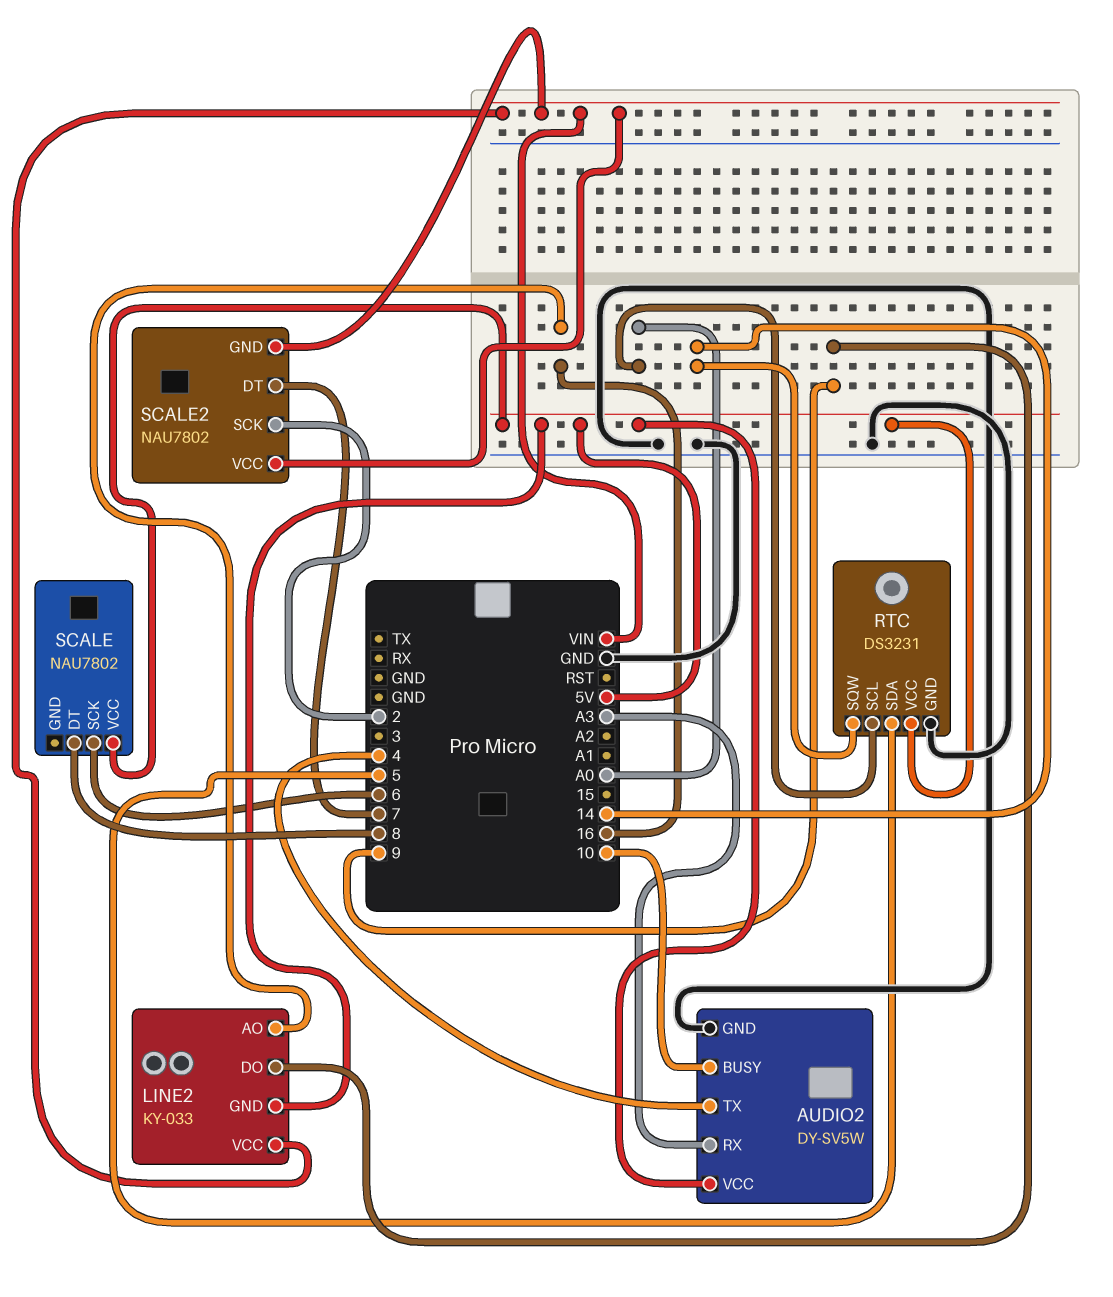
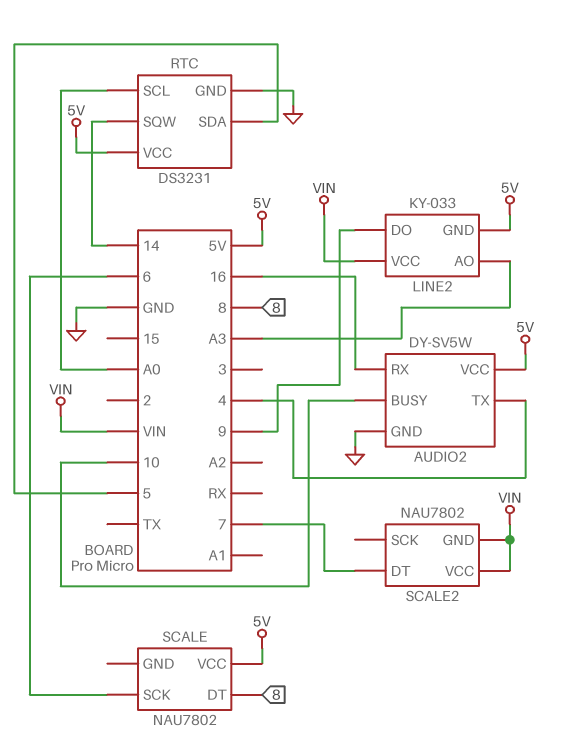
AUDIO2 pin RX: A3 -> 16
LINE2 pin AO: 16 -> A3
SCALE2 pin SCK: 2 -> none

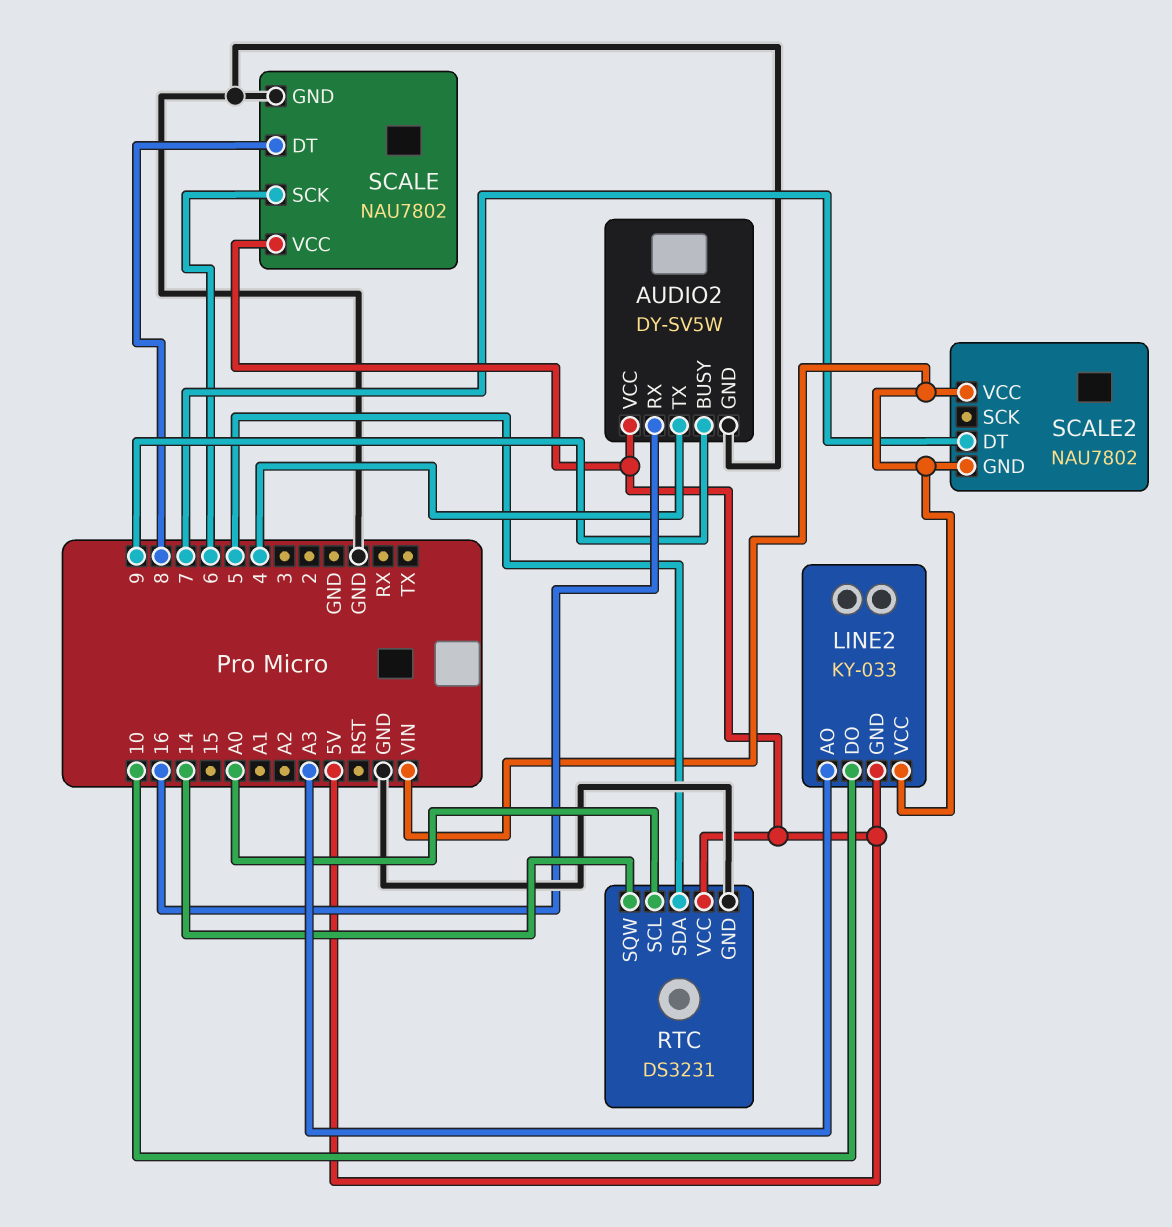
AUDIO2 pin BUSY: 10 -> 9
LINE2 pin DO: 9 -> 10
SCALE pin GND: none -> GND

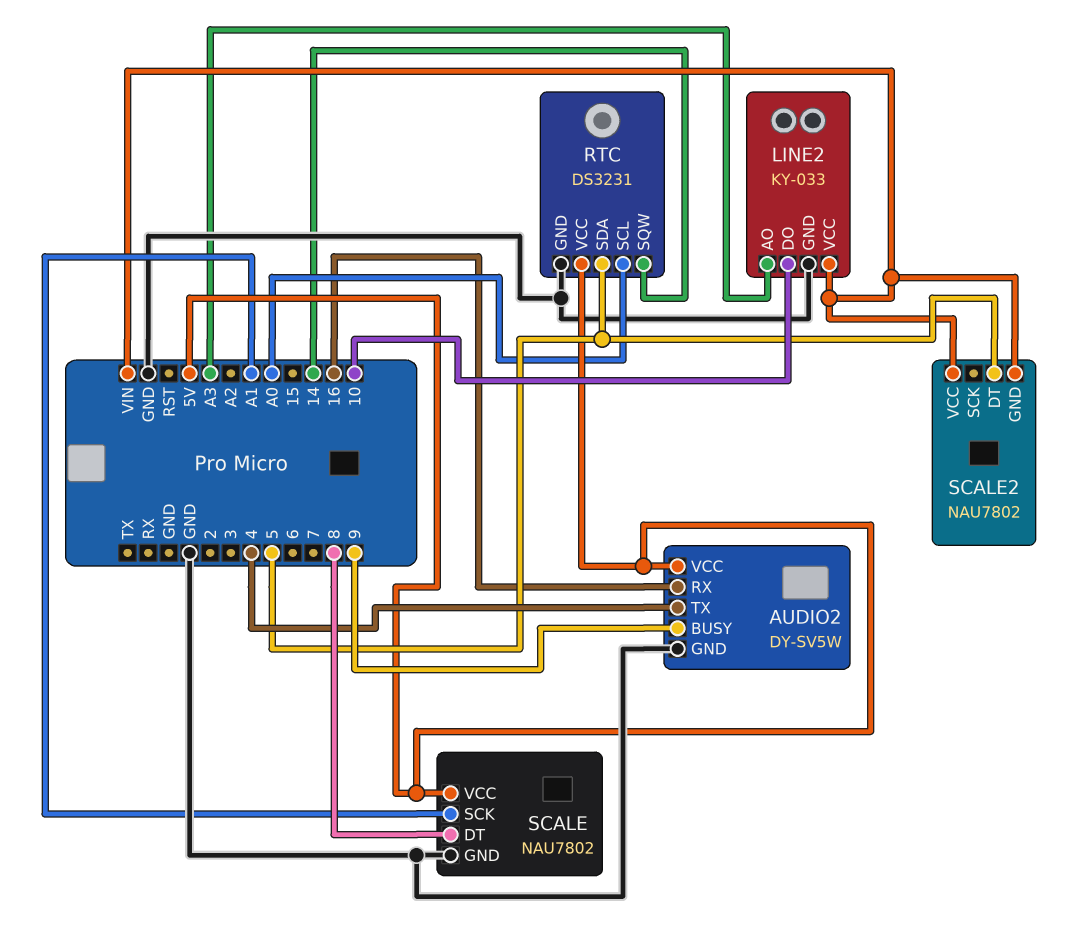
LINE2 pin GND: 5V -> GND
SCALE pin SCK: 6 -> A1
SCALE2 pin DT: 7 -> 5

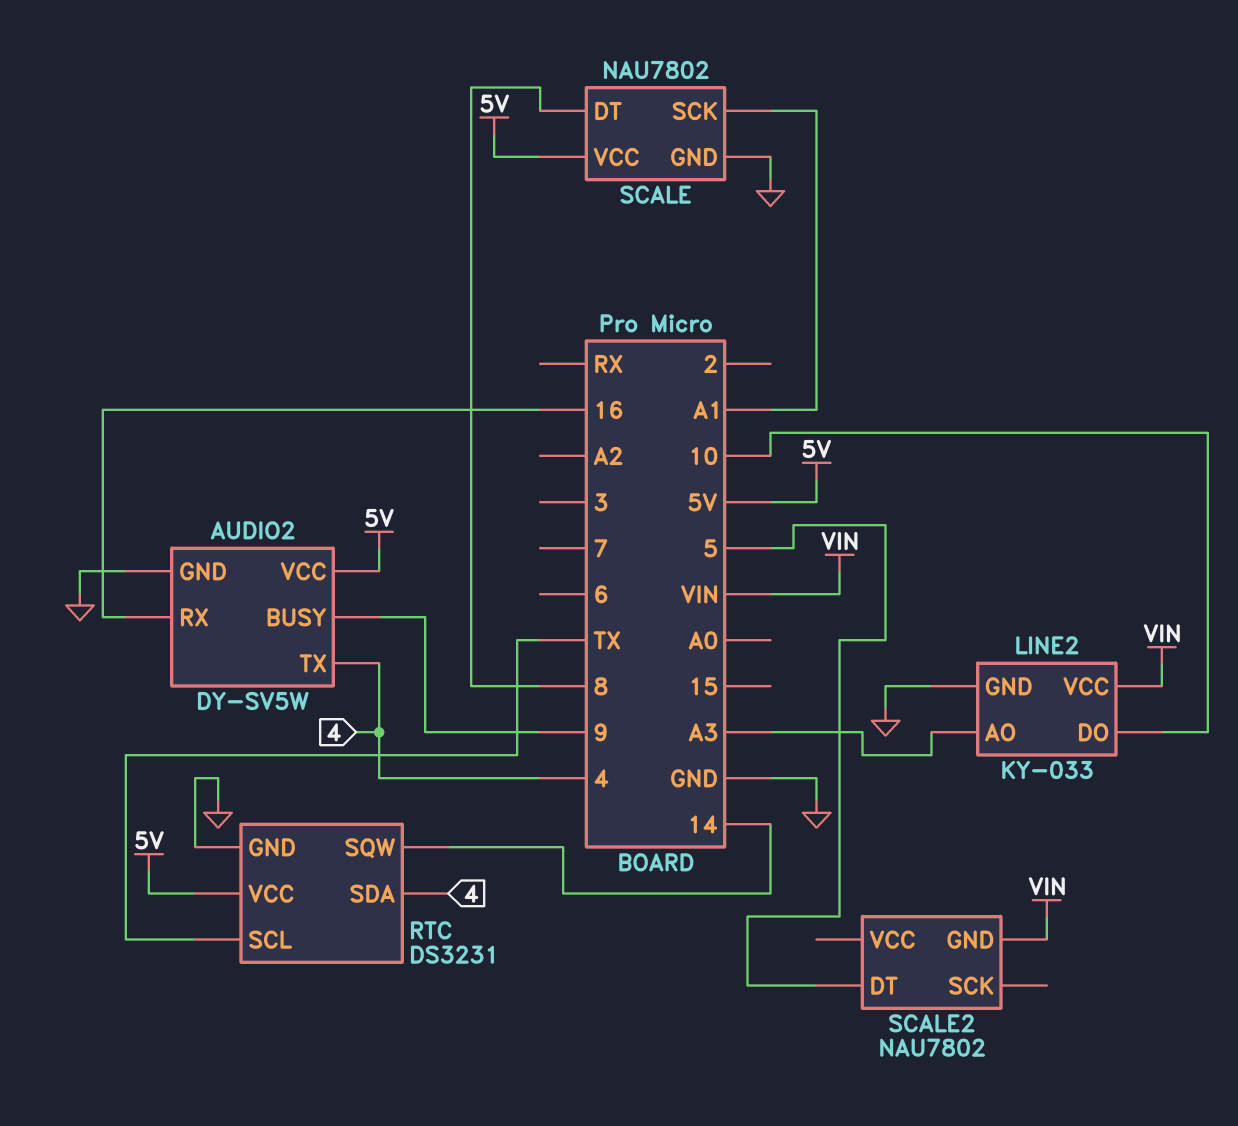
RTC pin SCL: A0 -> TX
RTC pin SDA: 5 -> 4
SCALE2 pin VCC: VIN -> none

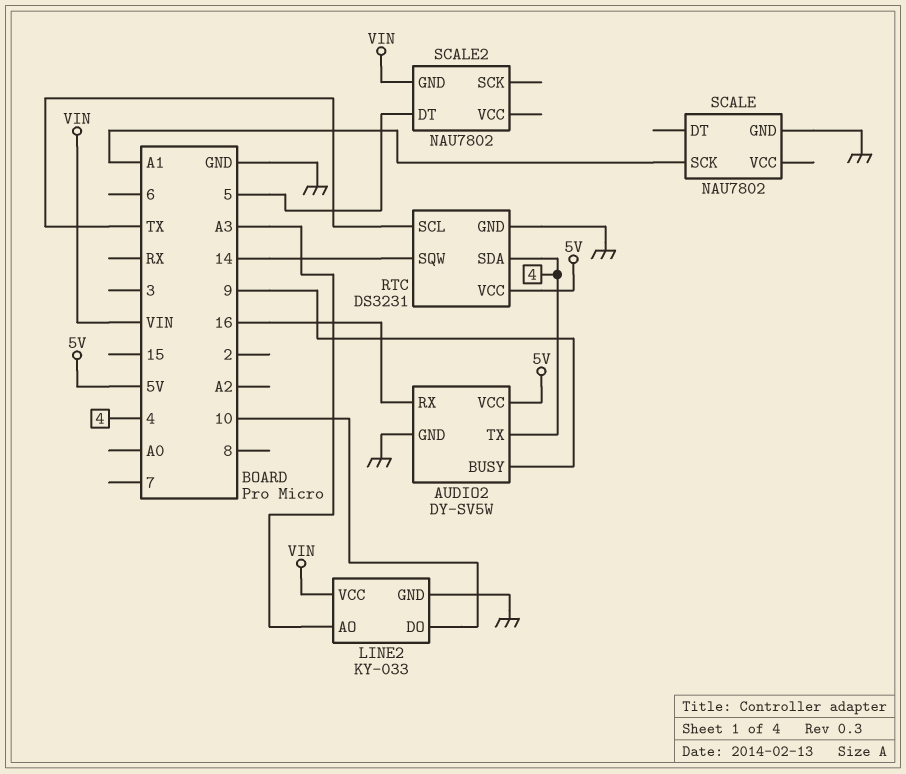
SCALE pin DT: 8 -> none
SCALE pin VCC: 5V -> none

